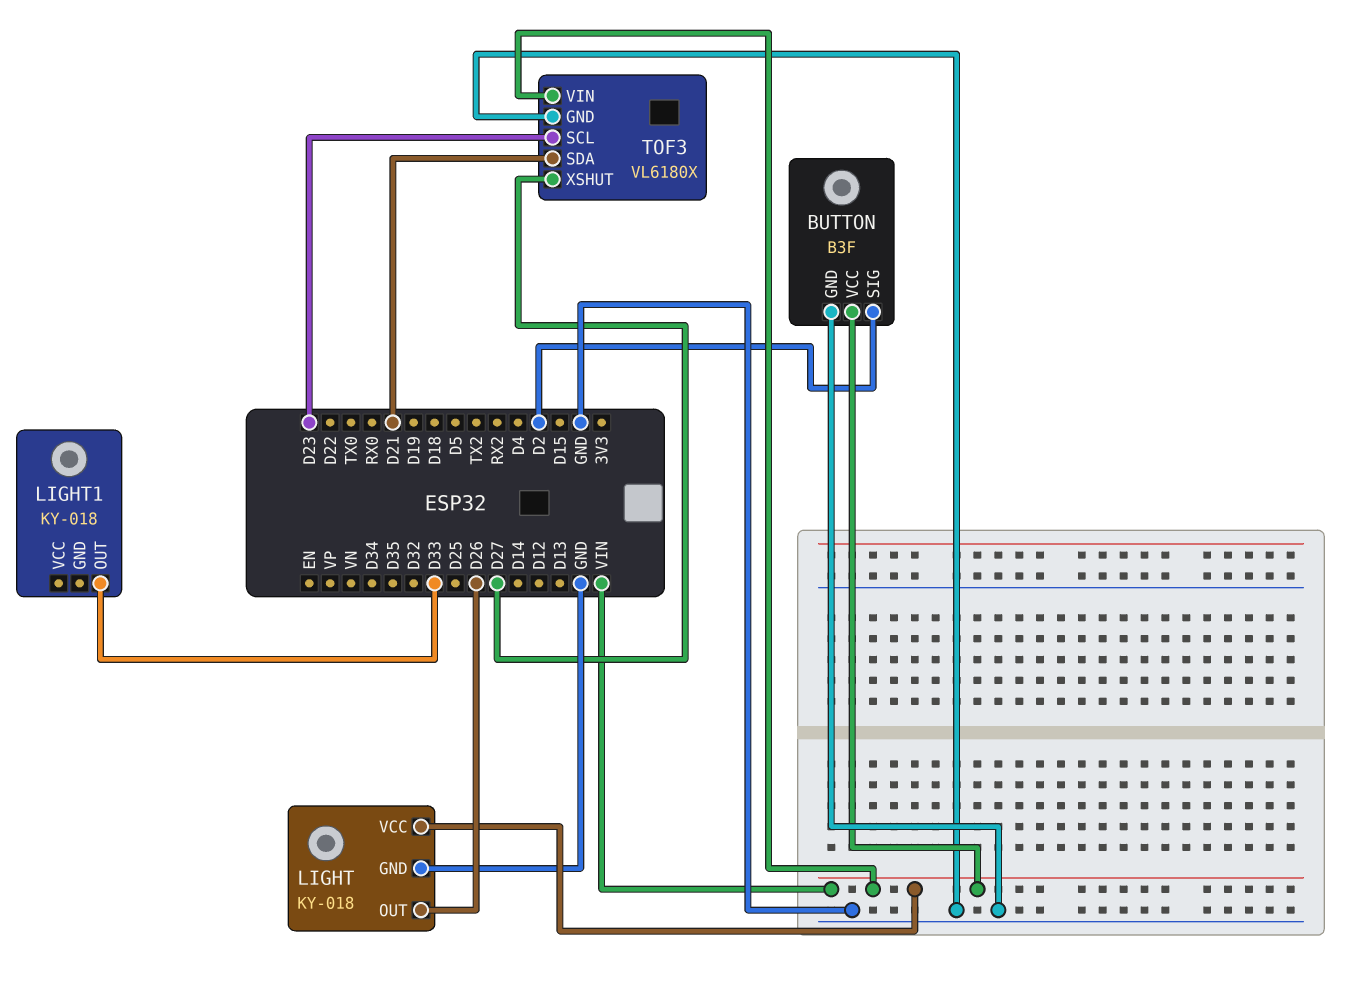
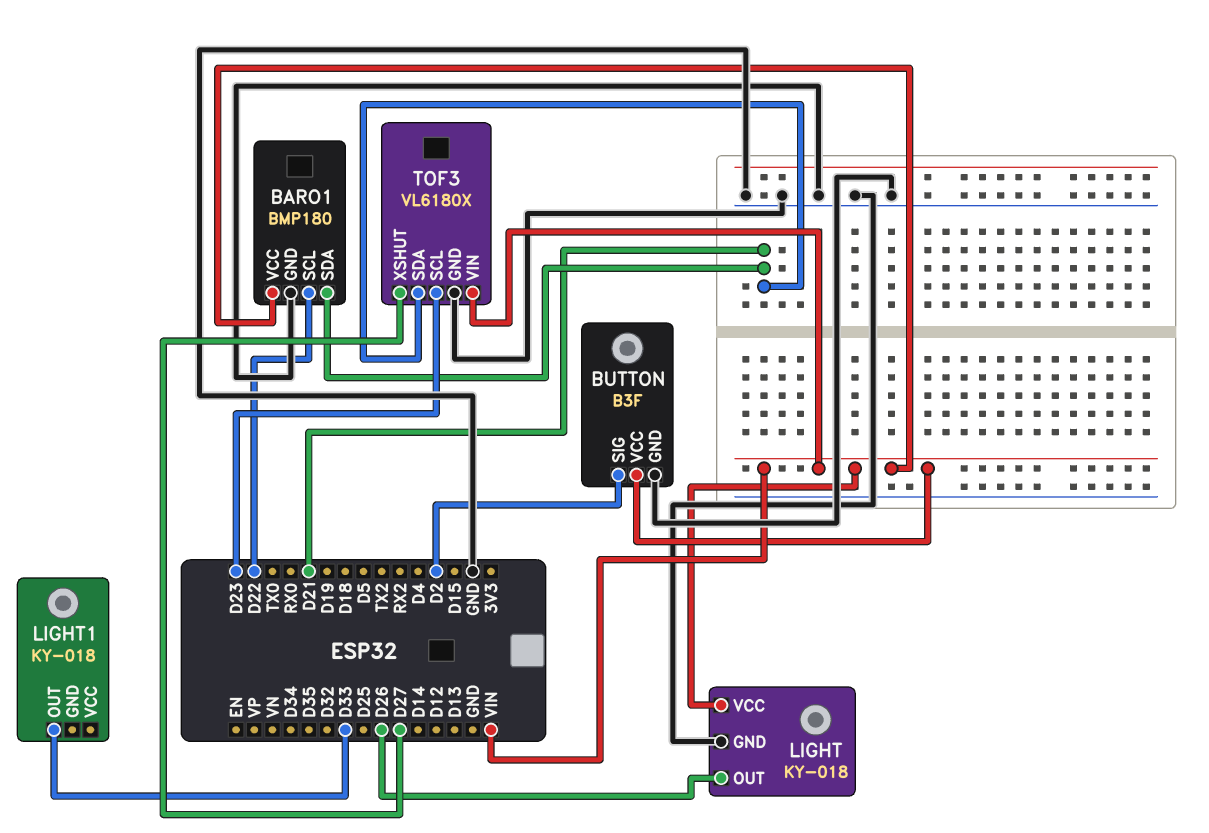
BARO1: none -> BMP180
BARO1 pin GND: none -> GND
BARO1 pin SCL: none -> D22
BARO1 pin SDA: none -> D21
BARO1 pin VCC: none -> VIN

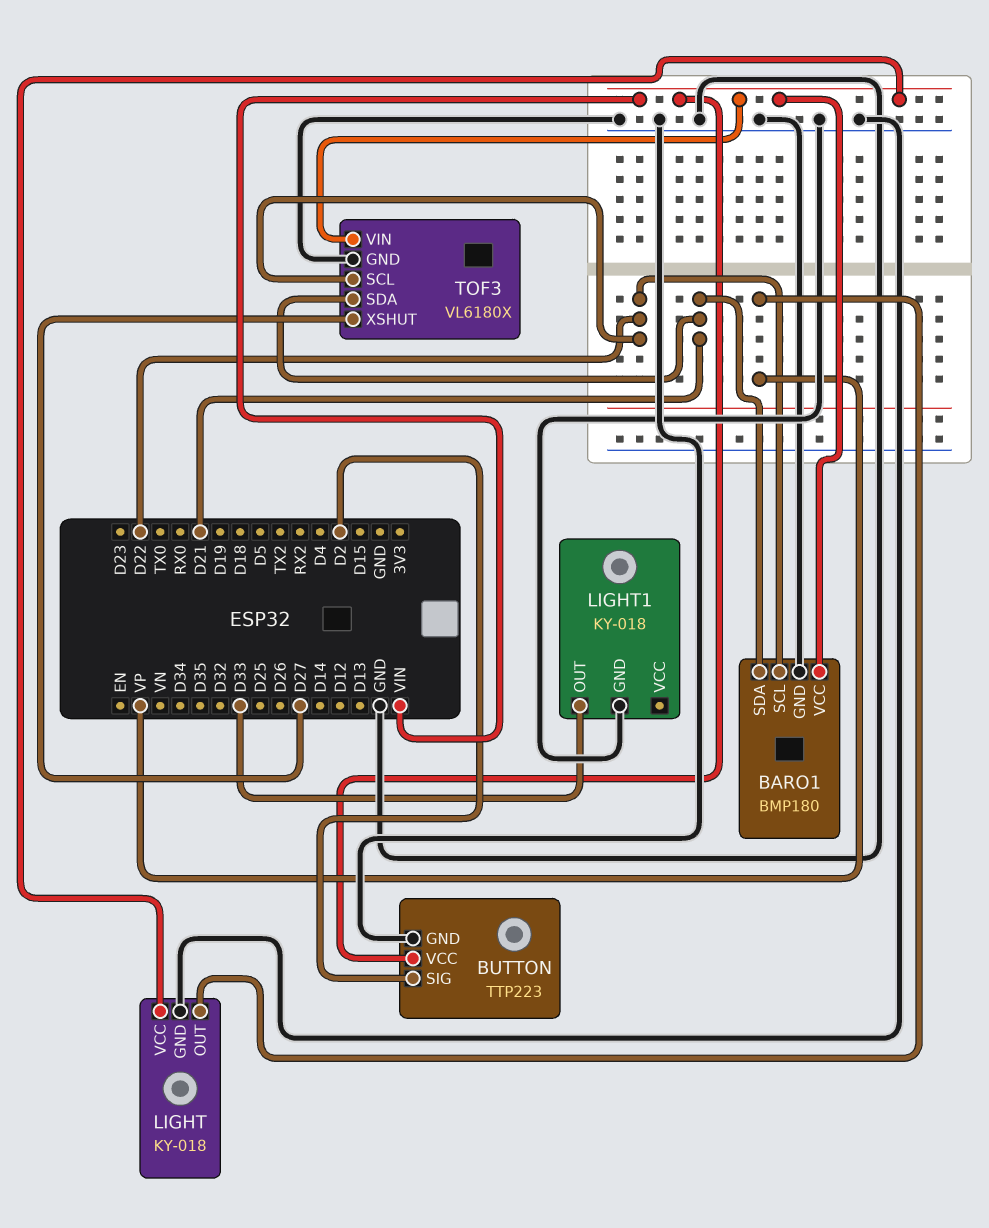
BUTTON: B3F -> TTP223
LIGHT pin OUT: D26 -> VP
LIGHT1 pin GND: none -> GND
TOF3 pin SCL: D23 -> D22

